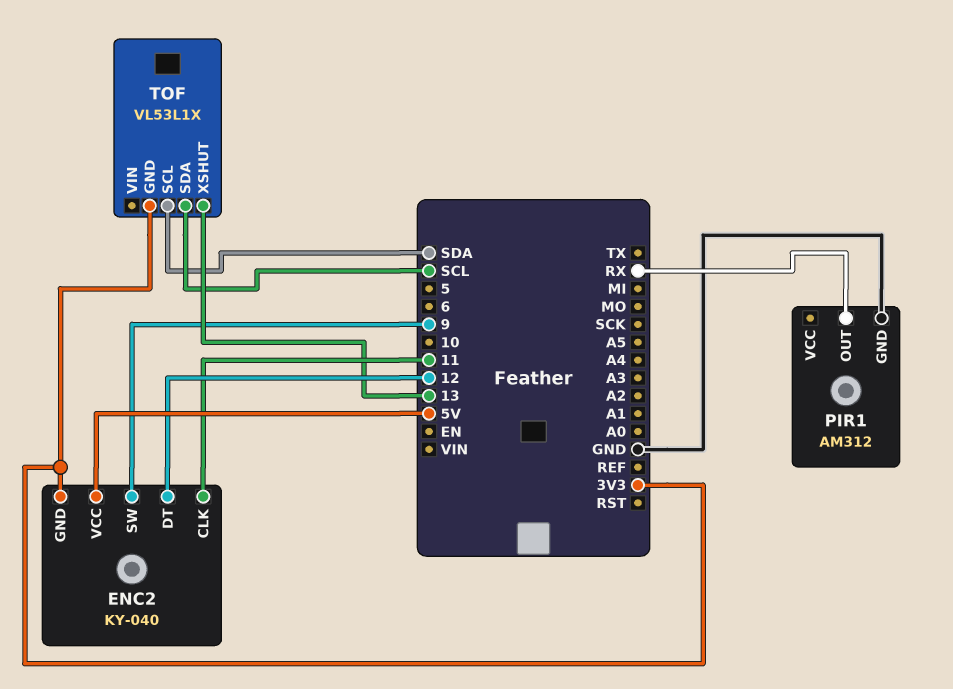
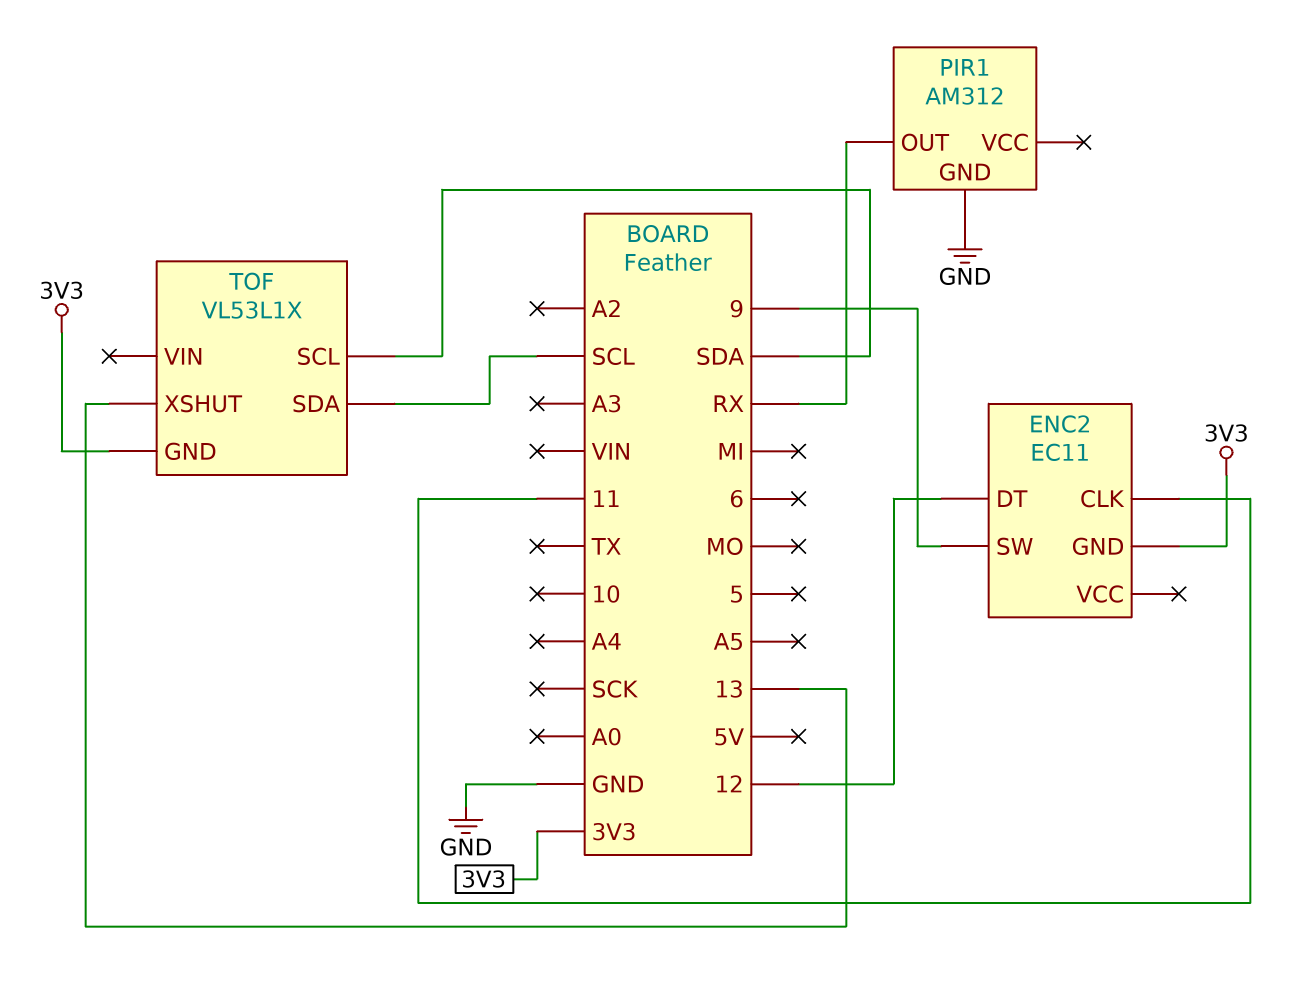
ENC2: KY-040 -> EC11
ENC2 pin VCC: 5V -> none

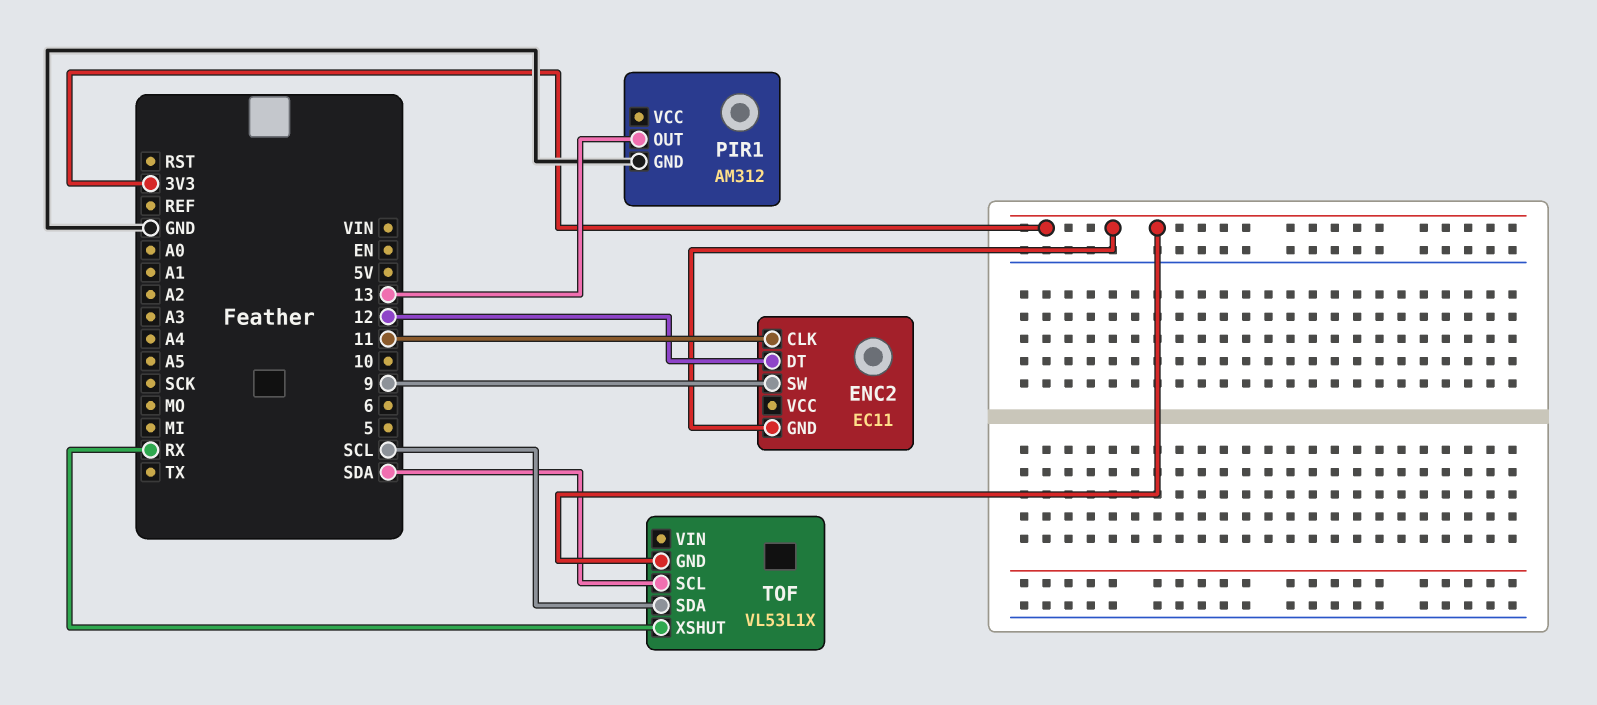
PIR1 pin OUT: RX -> 13
TOF pin XSHUT: 13 -> RX

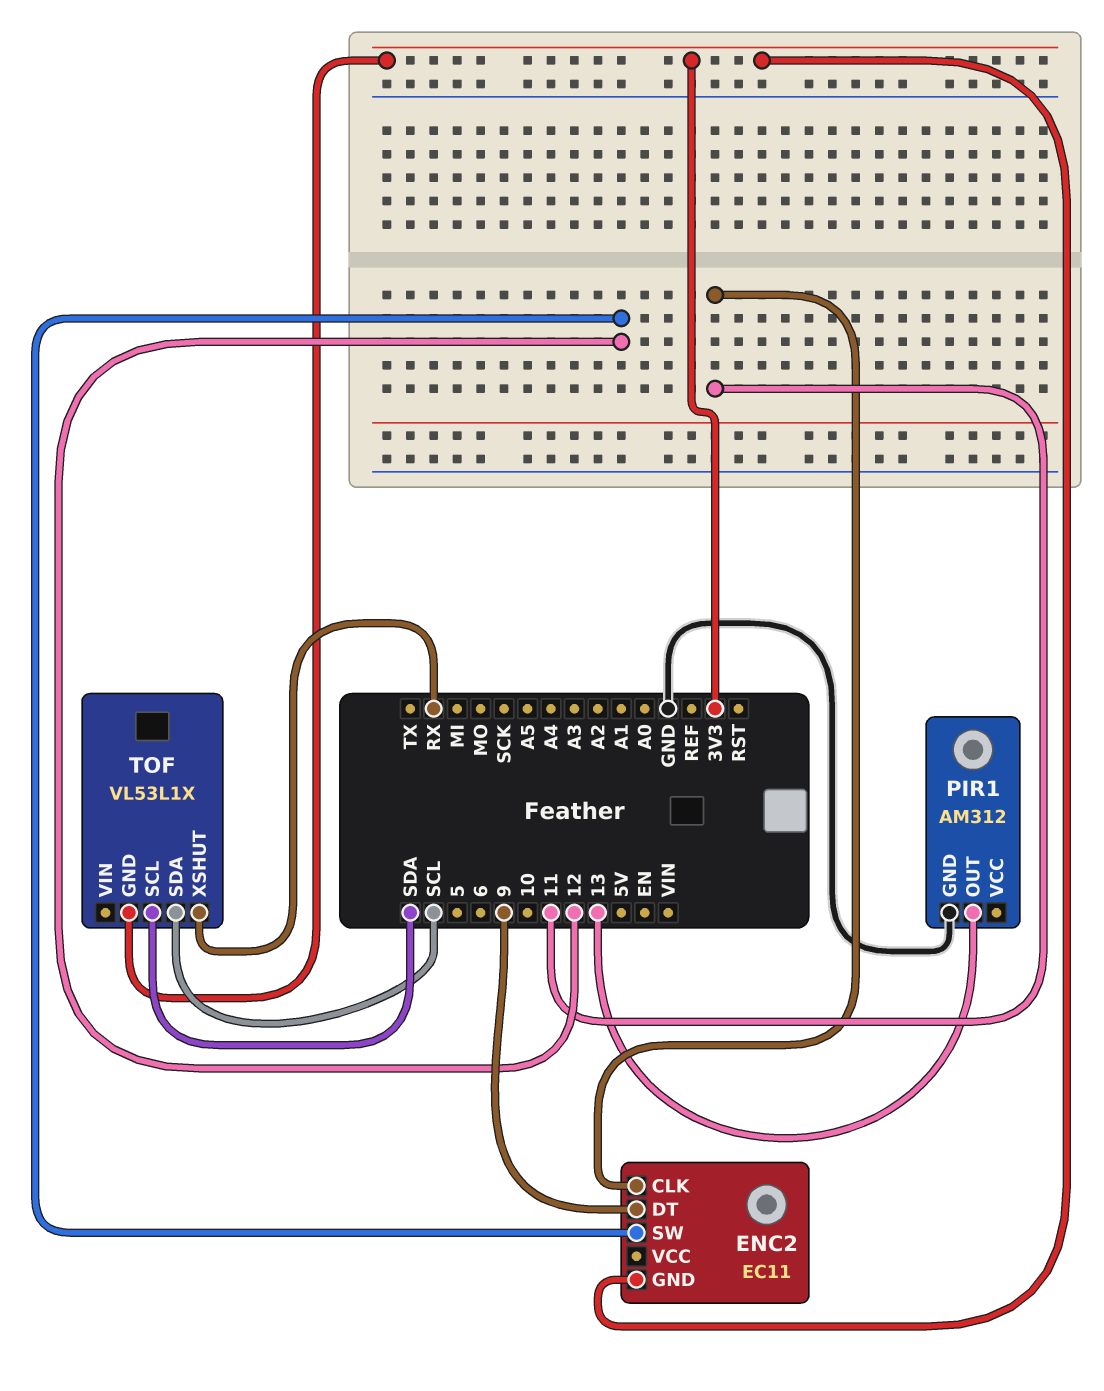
ENC2 pin DT: 12 -> 9
ENC2 pin SW: 9 -> 12

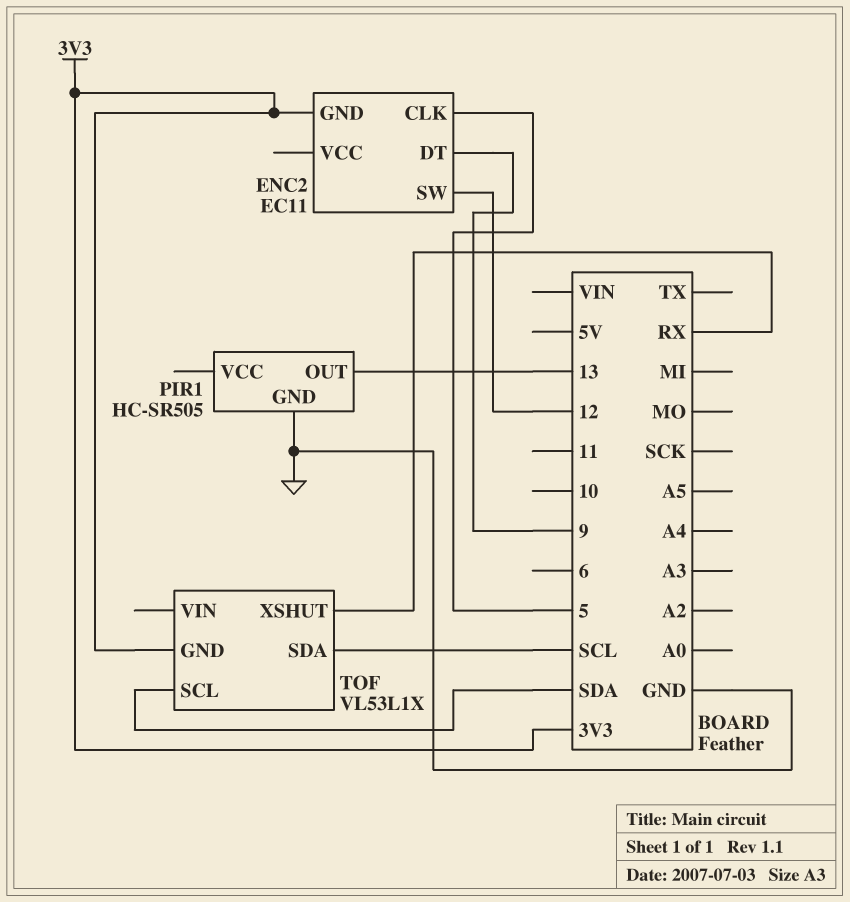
ENC2 pin CLK: 11 -> 5
PIR1: AM312 -> HC-SR505

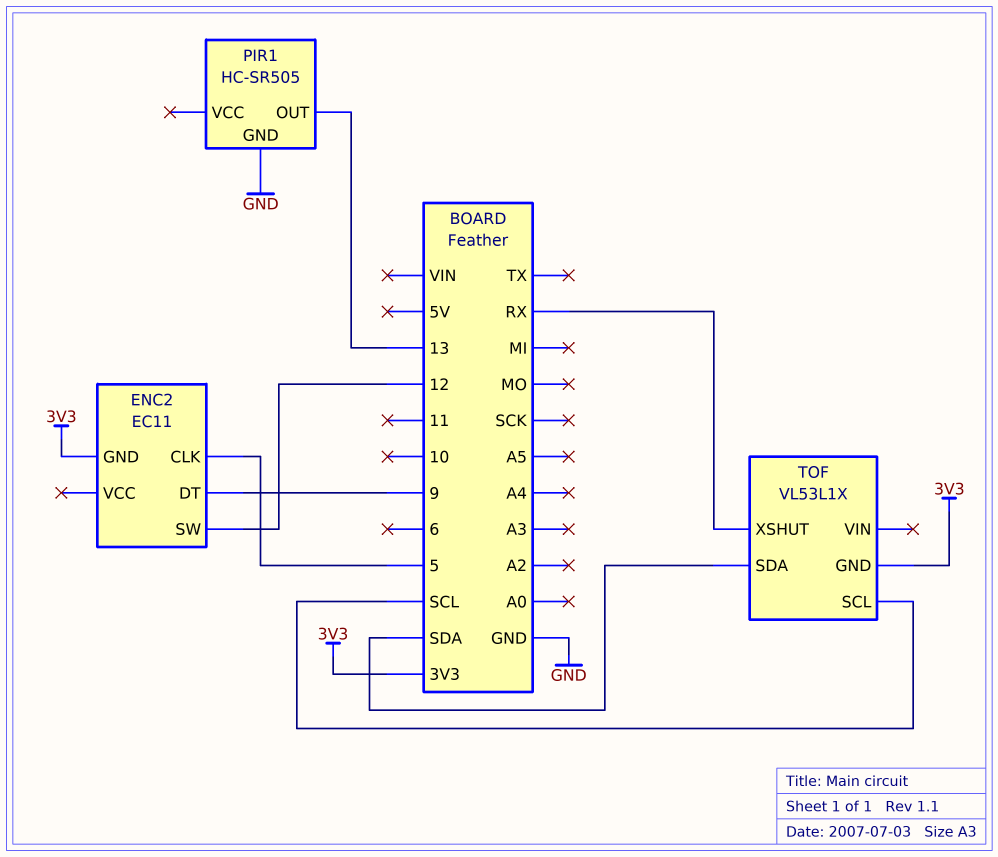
TOF pin SCL: SDA -> SCL
TOF pin SDA: SCL -> SDA

